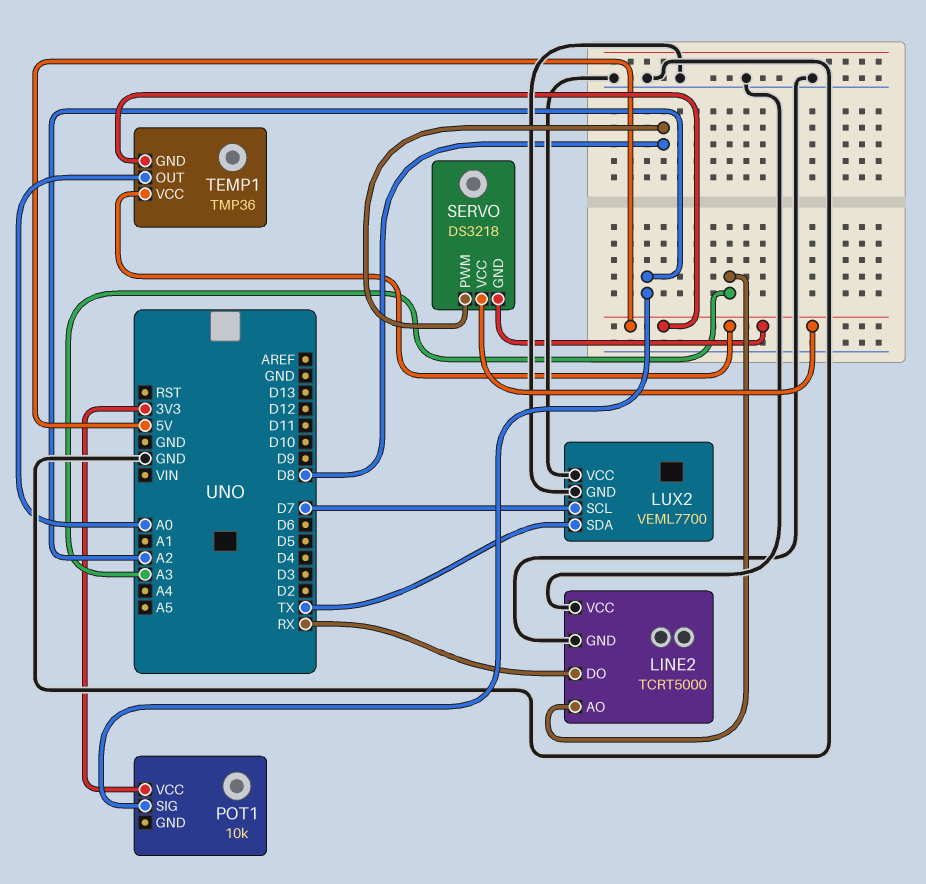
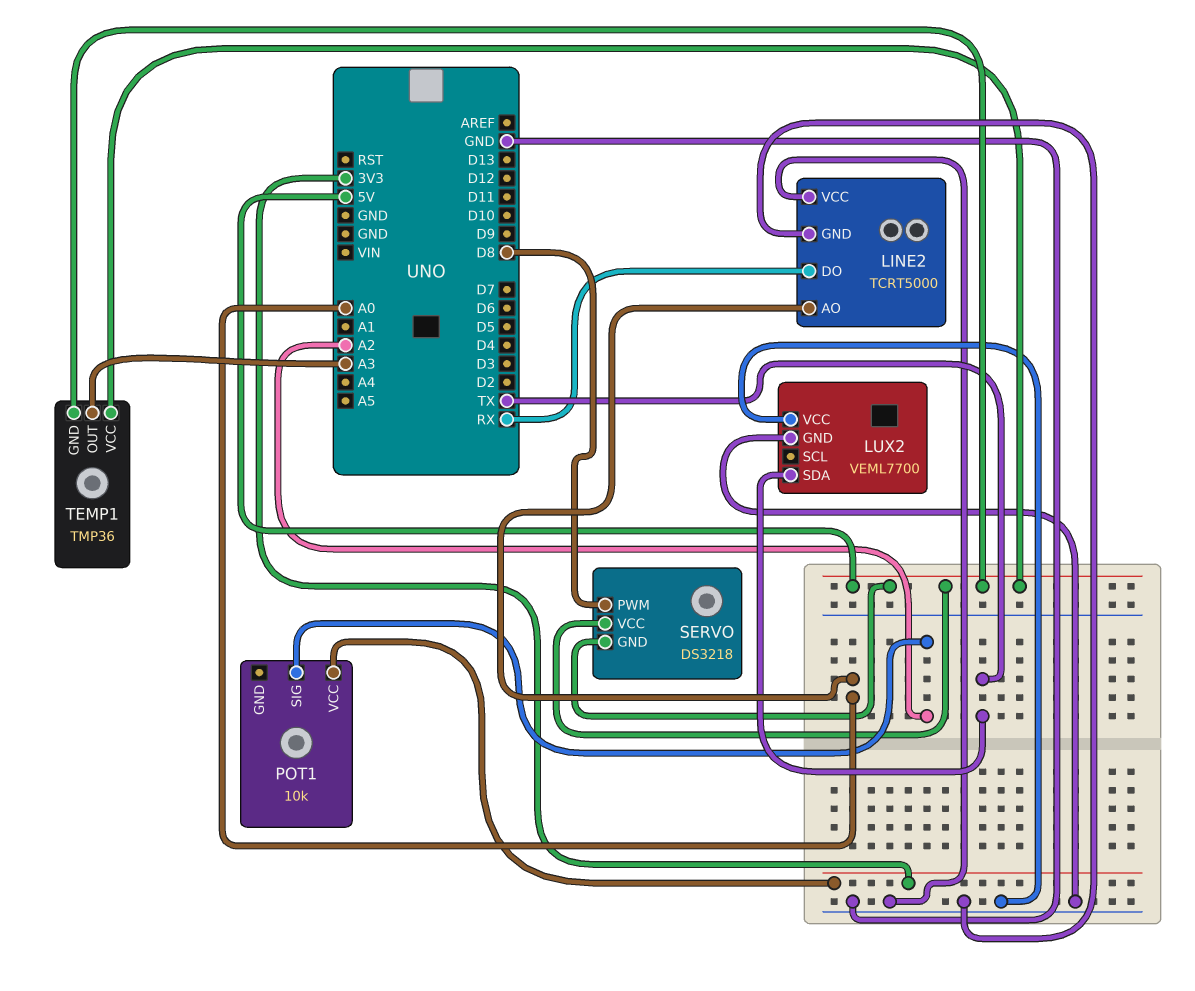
LINE2 pin AO: A3 -> A0
LUX2 pin SCL: D7 -> none
TEMP1 pin OUT: A0 -> A3

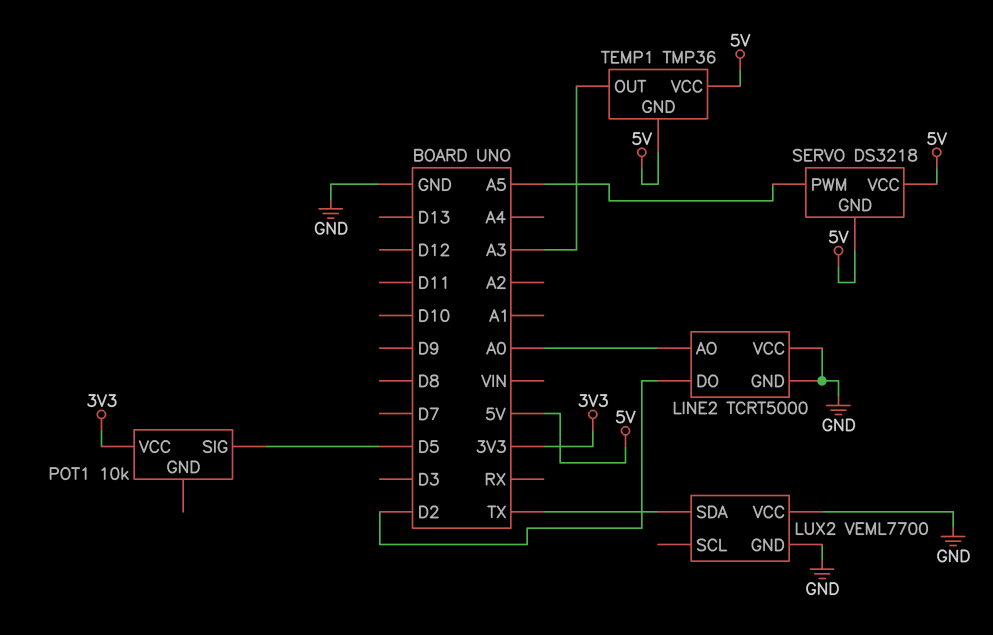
LINE2 pin DO: RX -> D2
POT1 pin SIG: A2 -> D5
SERVO pin PWM: D8 -> A5

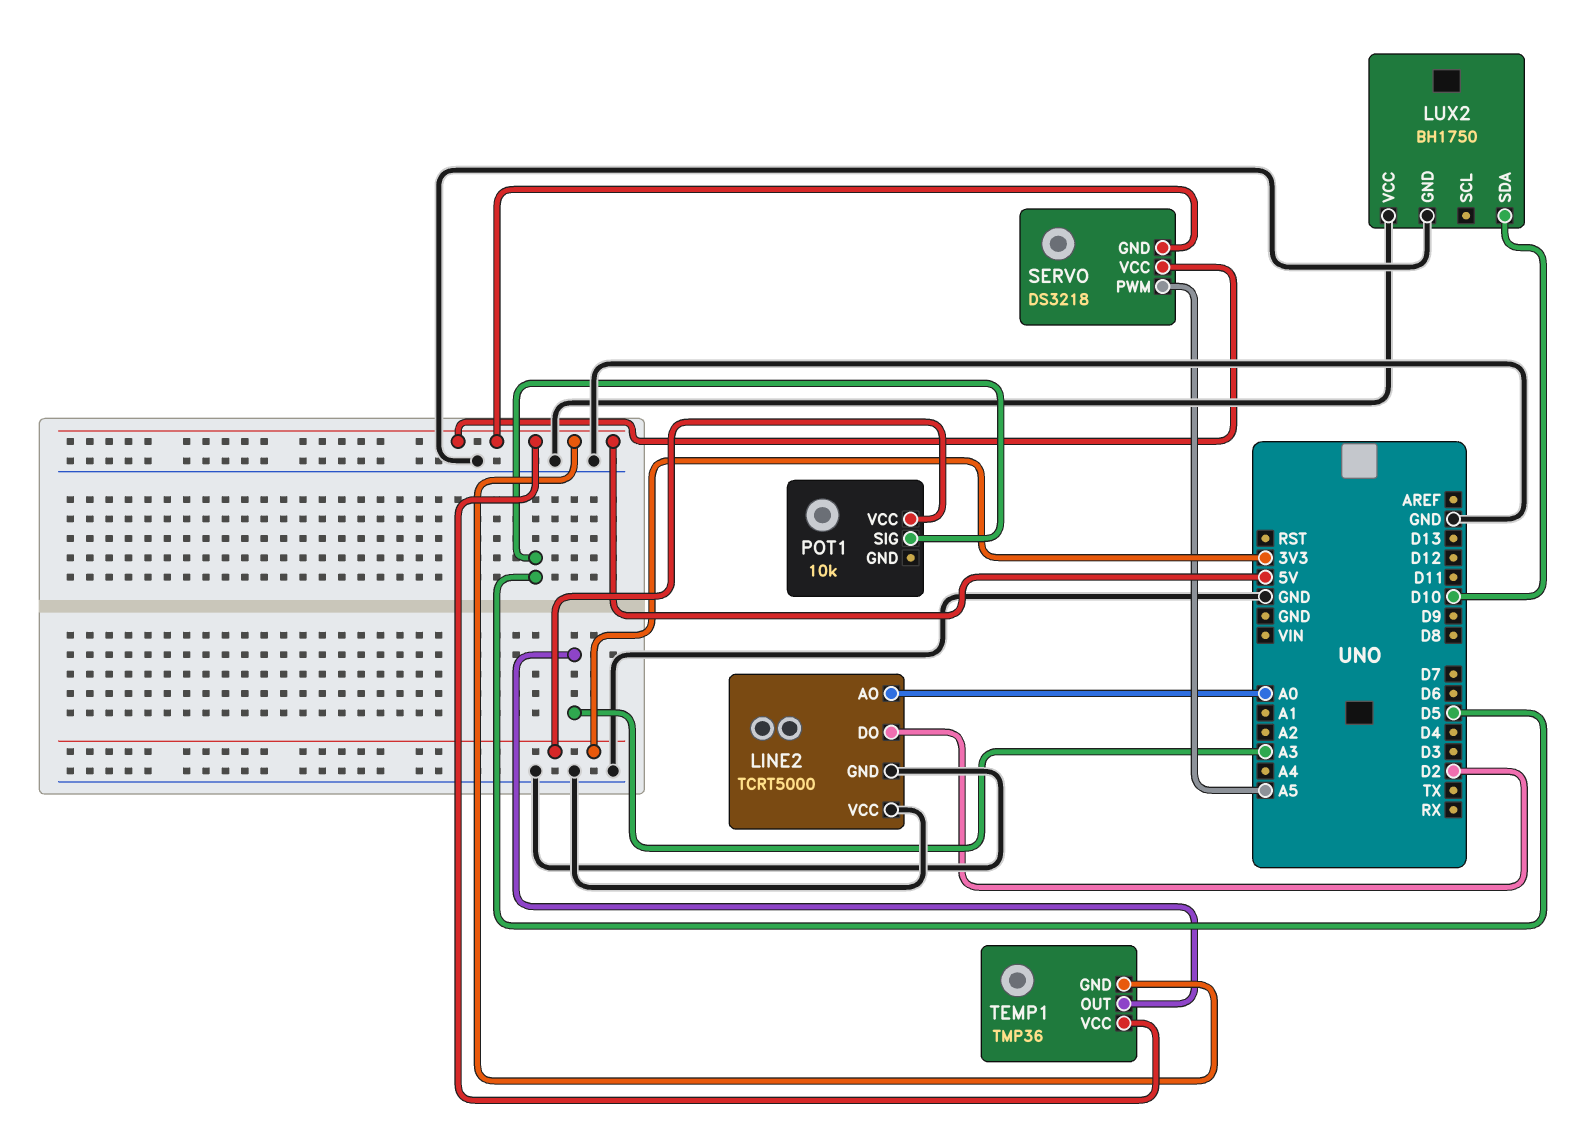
LUX2: VEML7700 -> BH1750
LUX2 pin SDA: TX -> D10

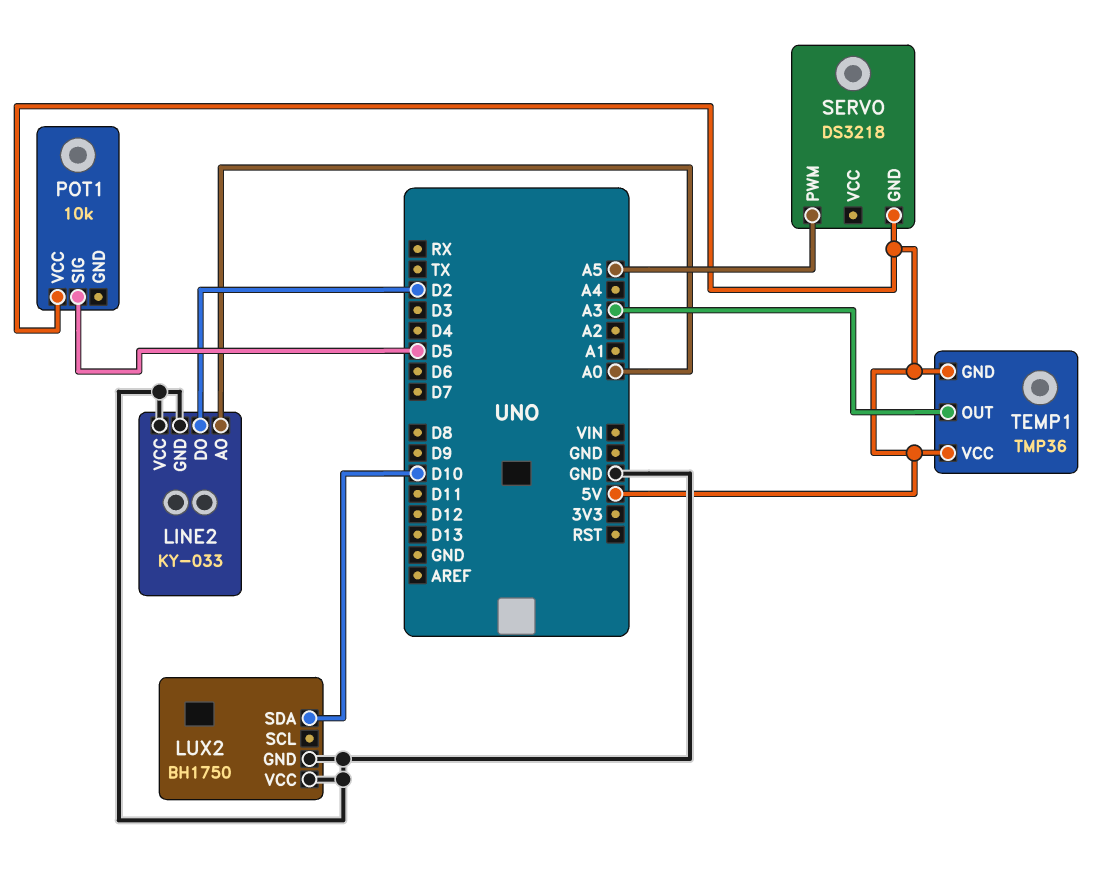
LINE2: TCRT5000 -> KY-033
POT1 pin VCC: 3V3 -> 5V
SERVO pin VCC: 5V -> none

